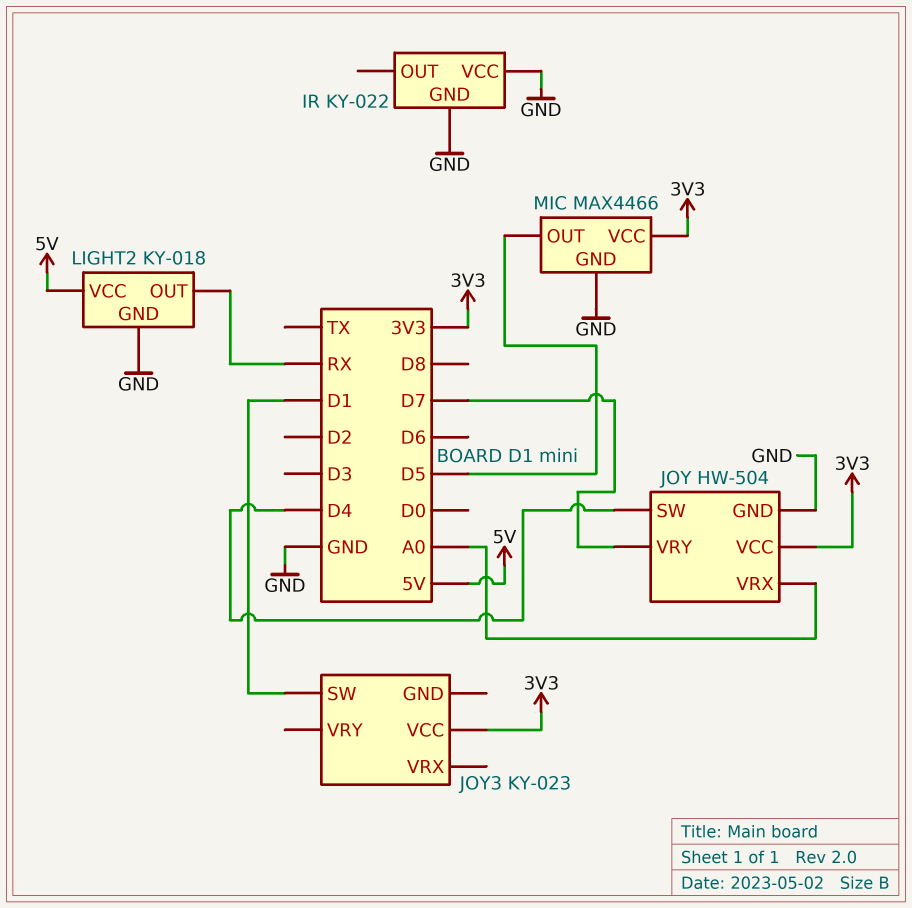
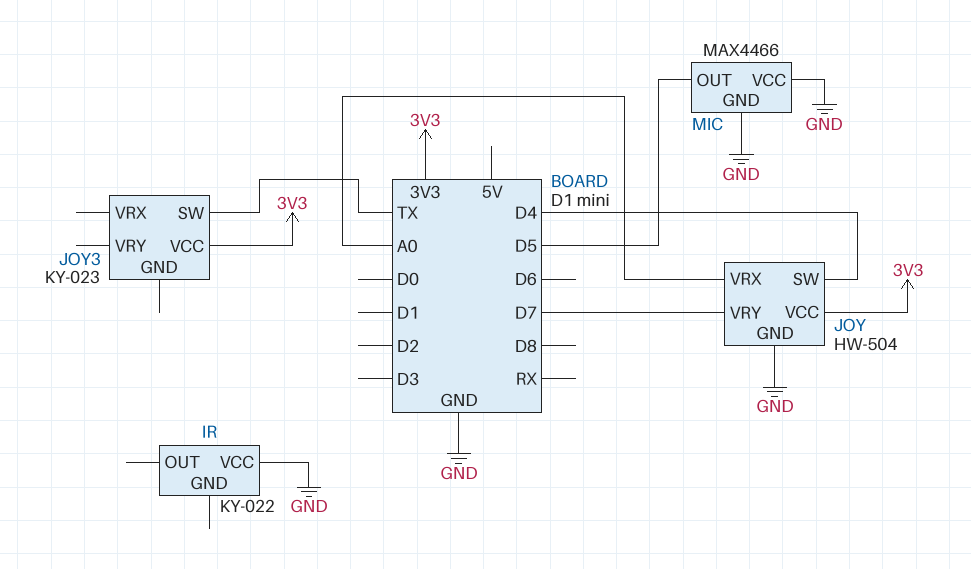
IR pin GND: GND -> none
JOY3 pin SW: D1 -> TX
LIGHT2: KY-018 -> none
LIGHT2 pin GND: GND -> none
LIGHT2 pin OUT: RX -> none
LIGHT2 pin VCC: 5V -> none
MIC pin VCC: 3V3 -> GND

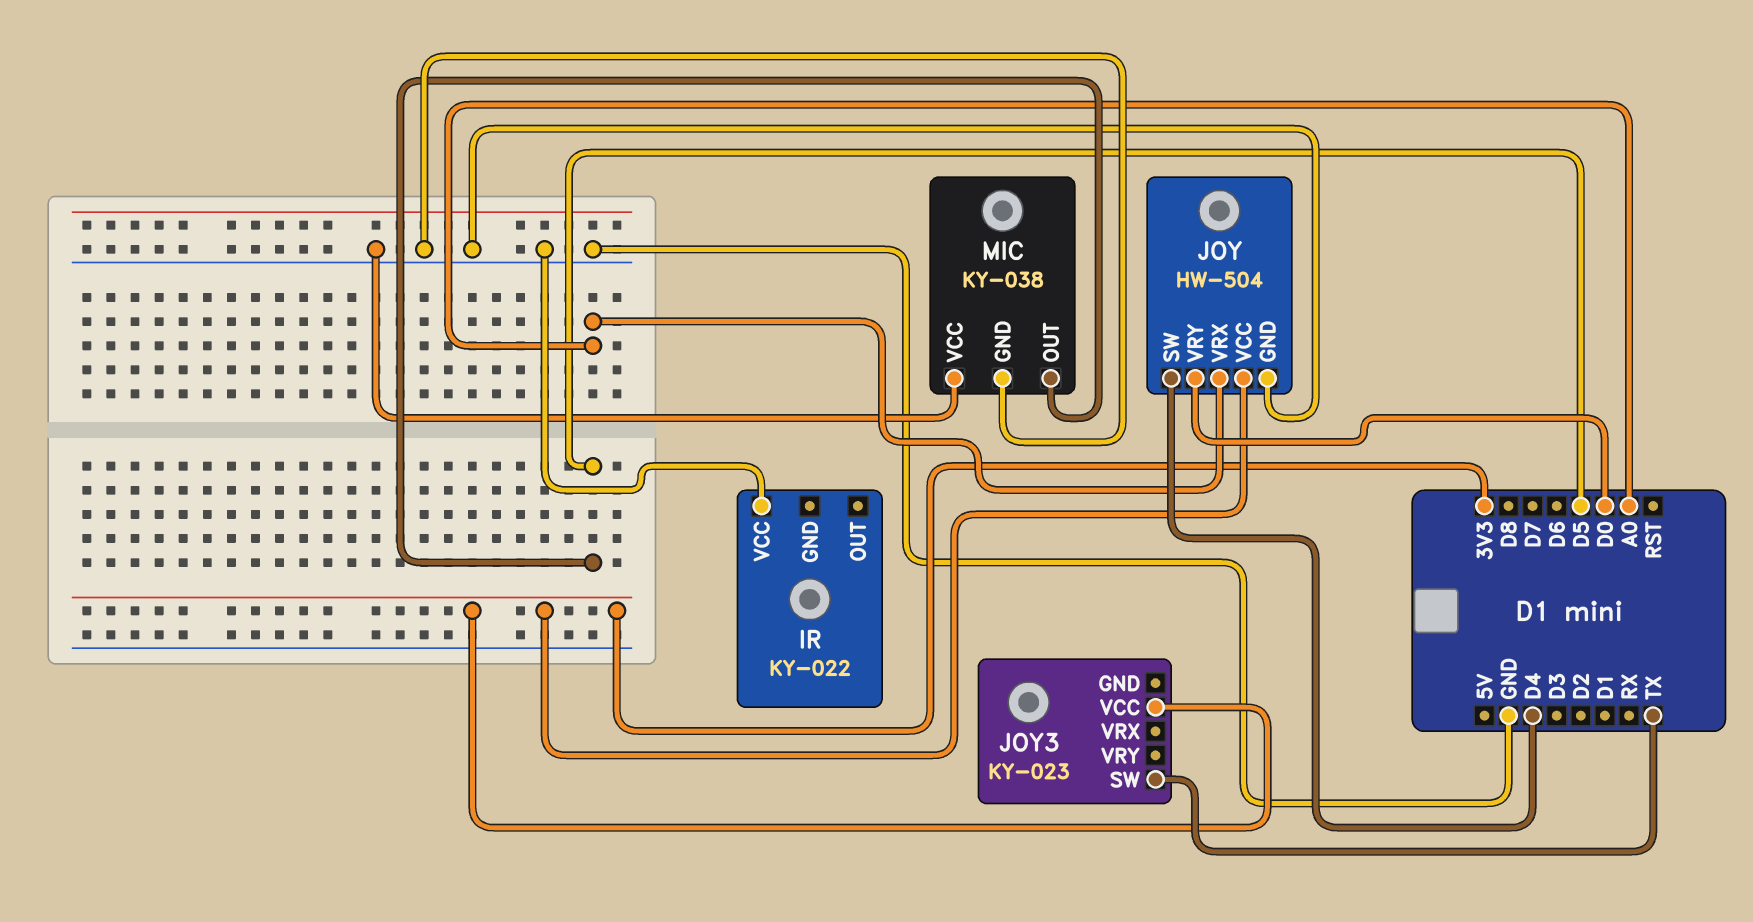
JOY pin VRY: D7 -> D0
MIC: MAX4466 -> KY-038

